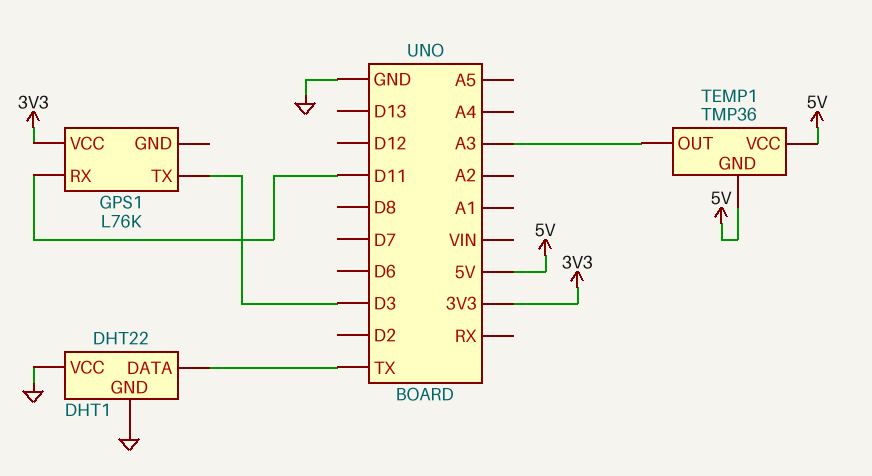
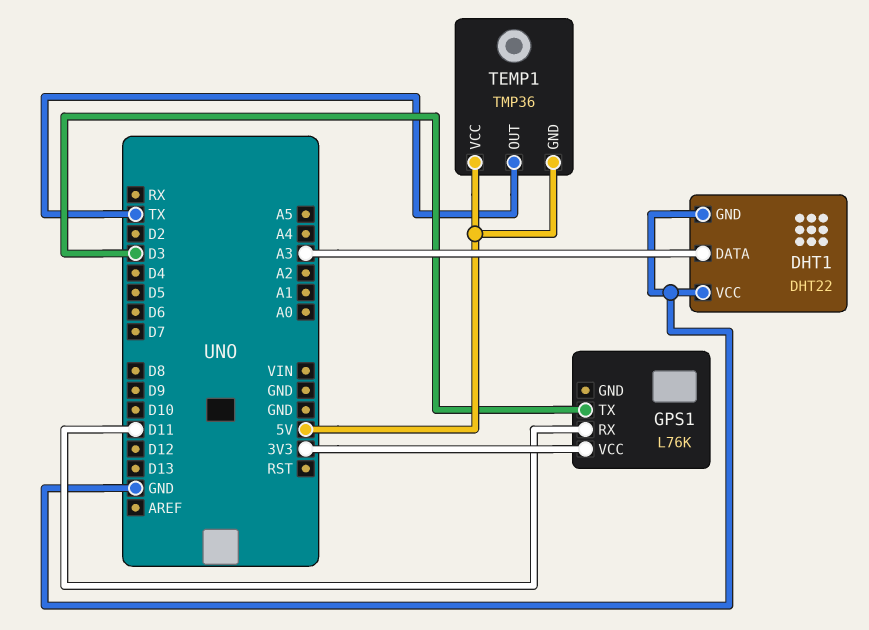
DHT1 pin DATA: TX -> A3
TEMP1 pin OUT: A3 -> TX

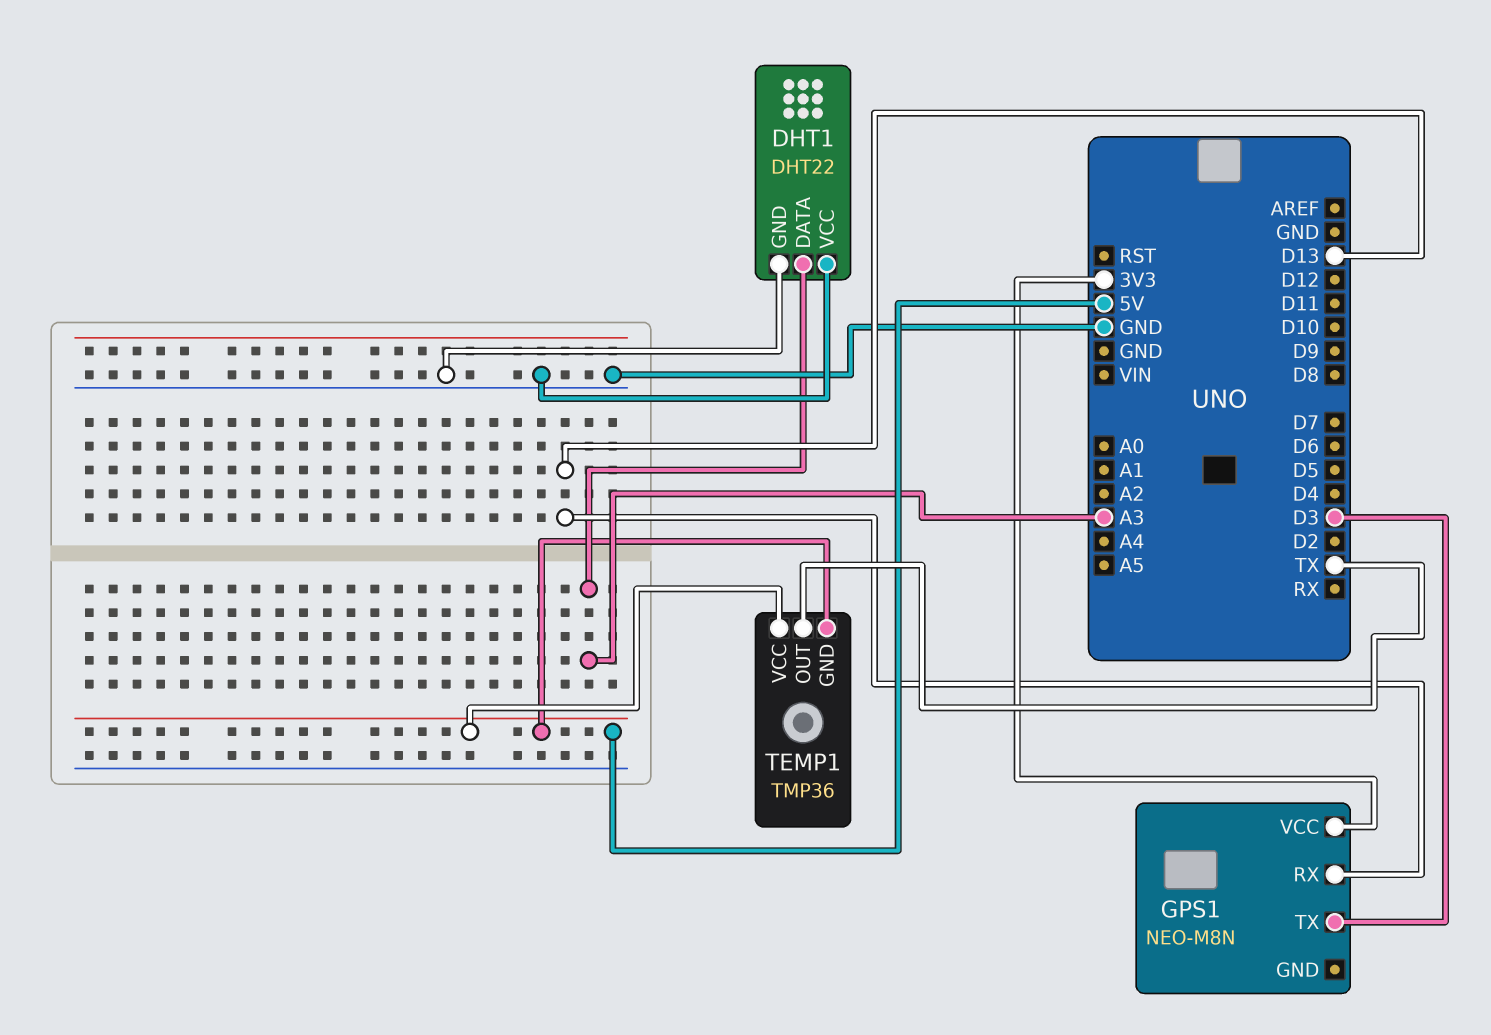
GPS1: L76K -> NEO-M8N
GPS1 pin RX: D11 -> D13

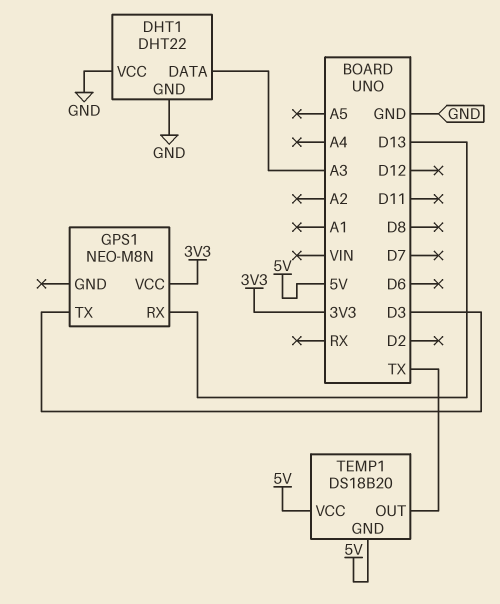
TEMP1: TMP36 -> DS18B20

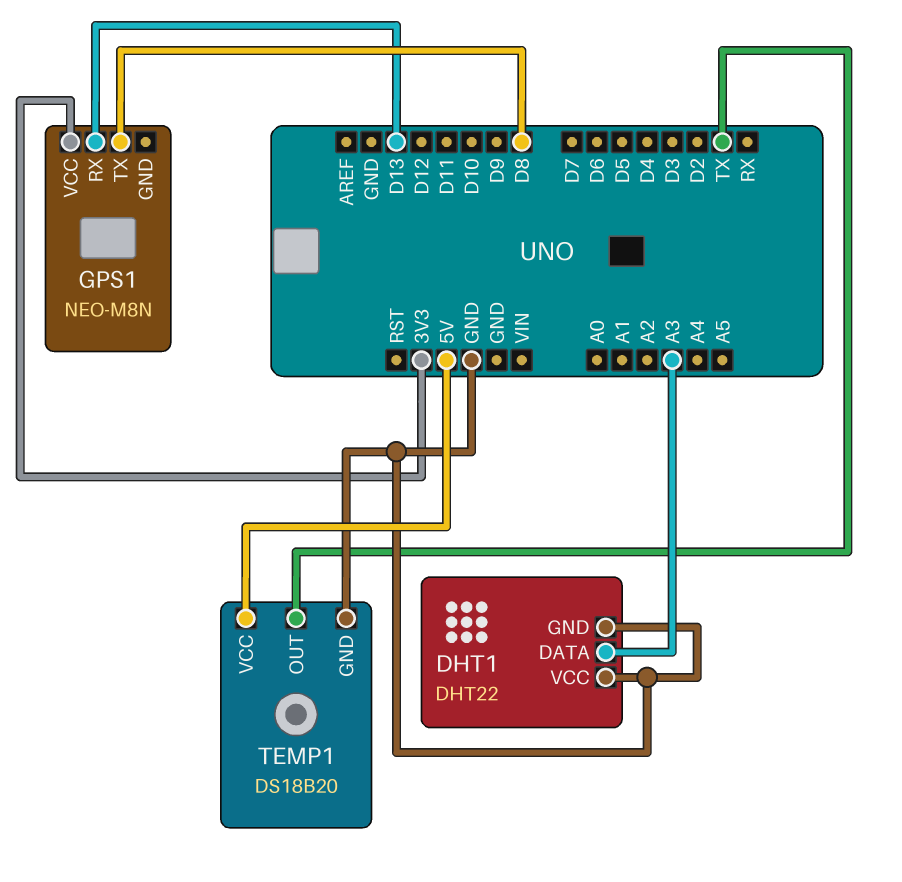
GPS1 pin TX: D3 -> D8
TEMP1 pin GND: 5V -> GND

